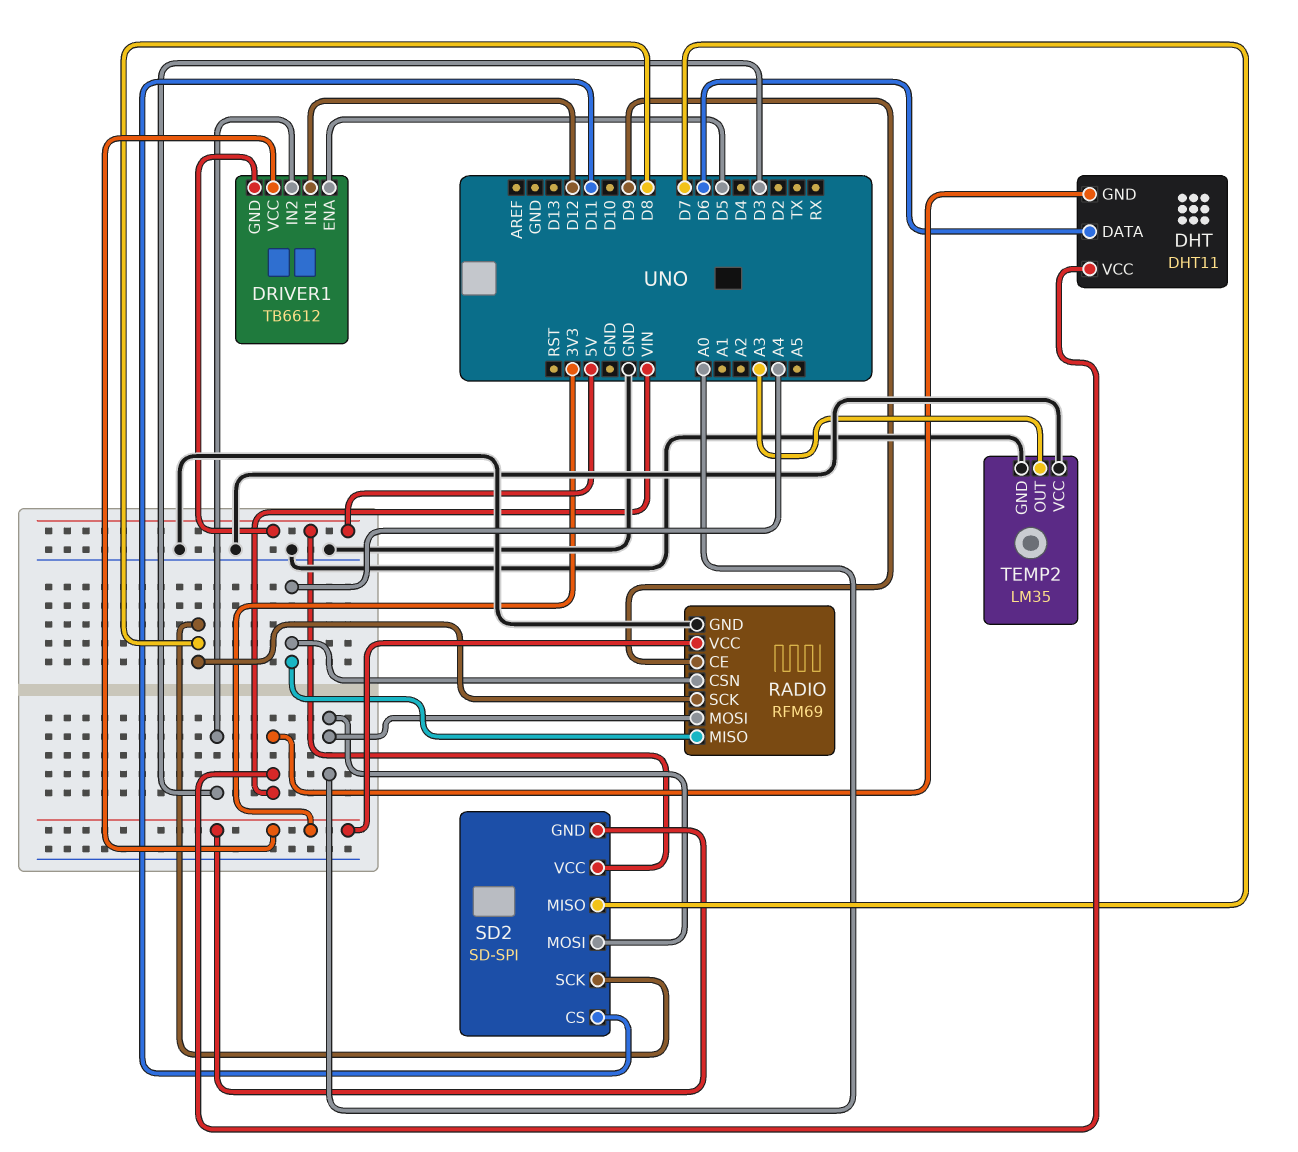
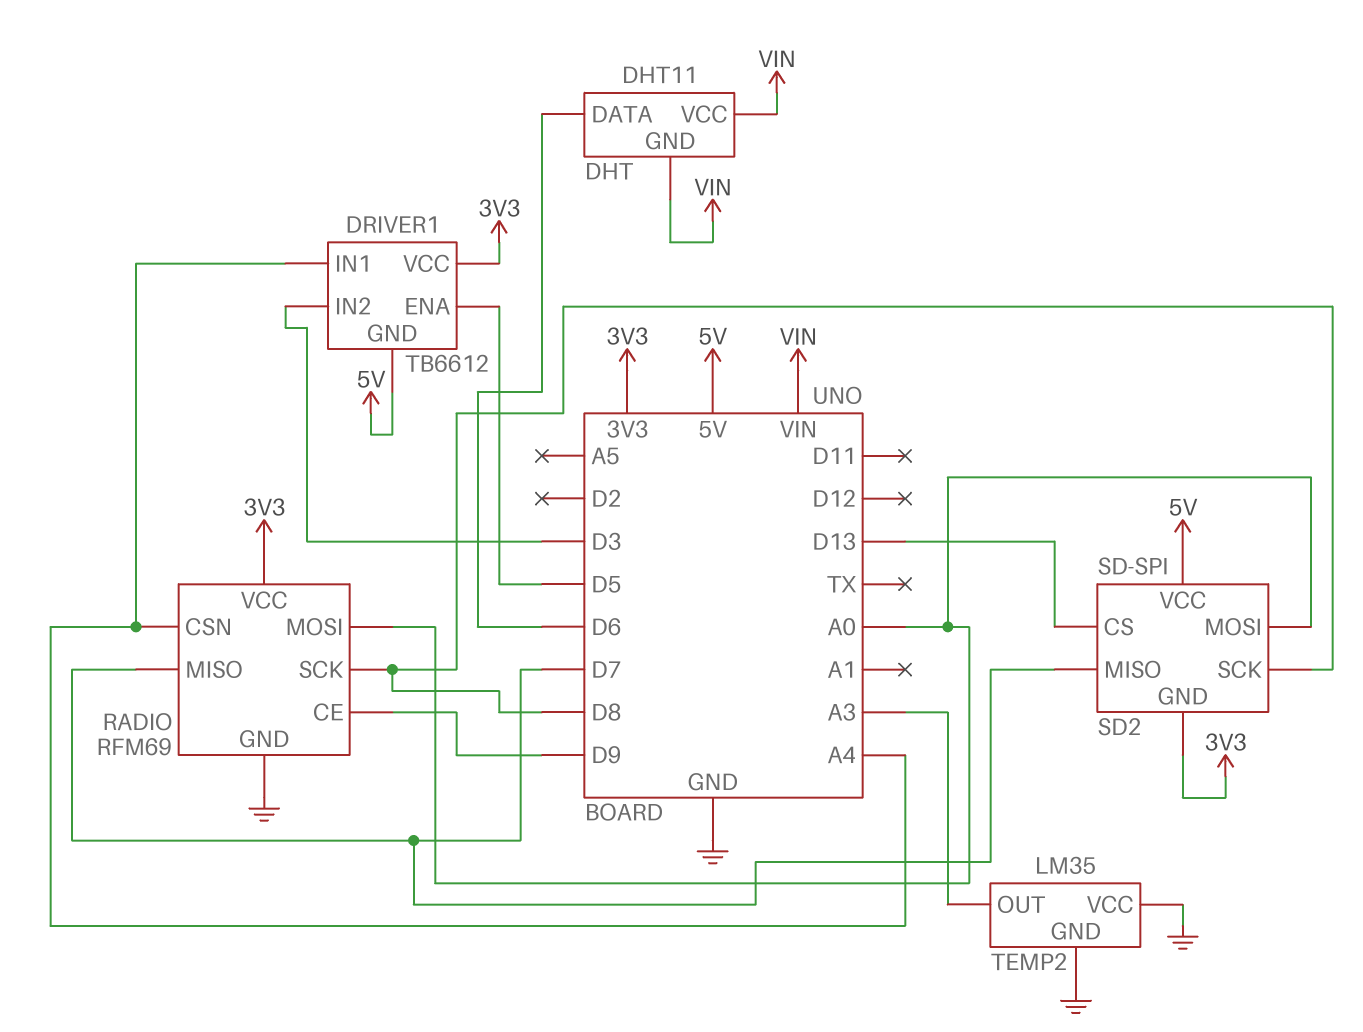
DRIVER1 pin IN1: D12 -> A4
RADIO pin MISO: A4 -> D7
SD2 pin CS: D11 -> D13

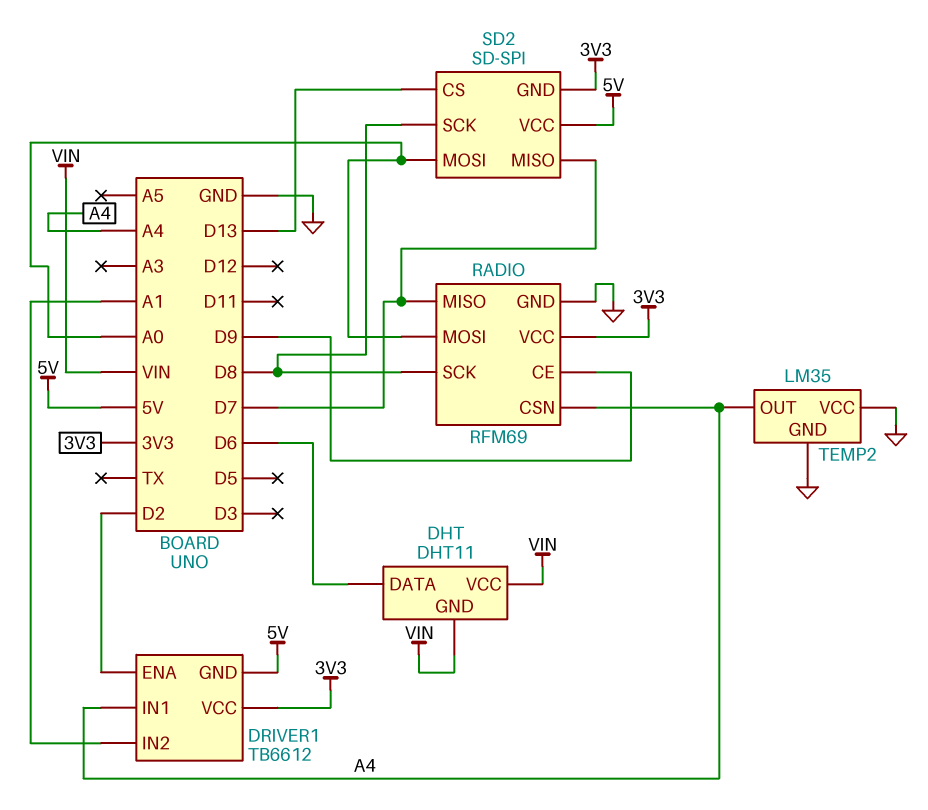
DRIVER1 pin ENA: D5 -> D2
DRIVER1 pin IN2: D3 -> A1
TEMP2 pin OUT: A3 -> A4

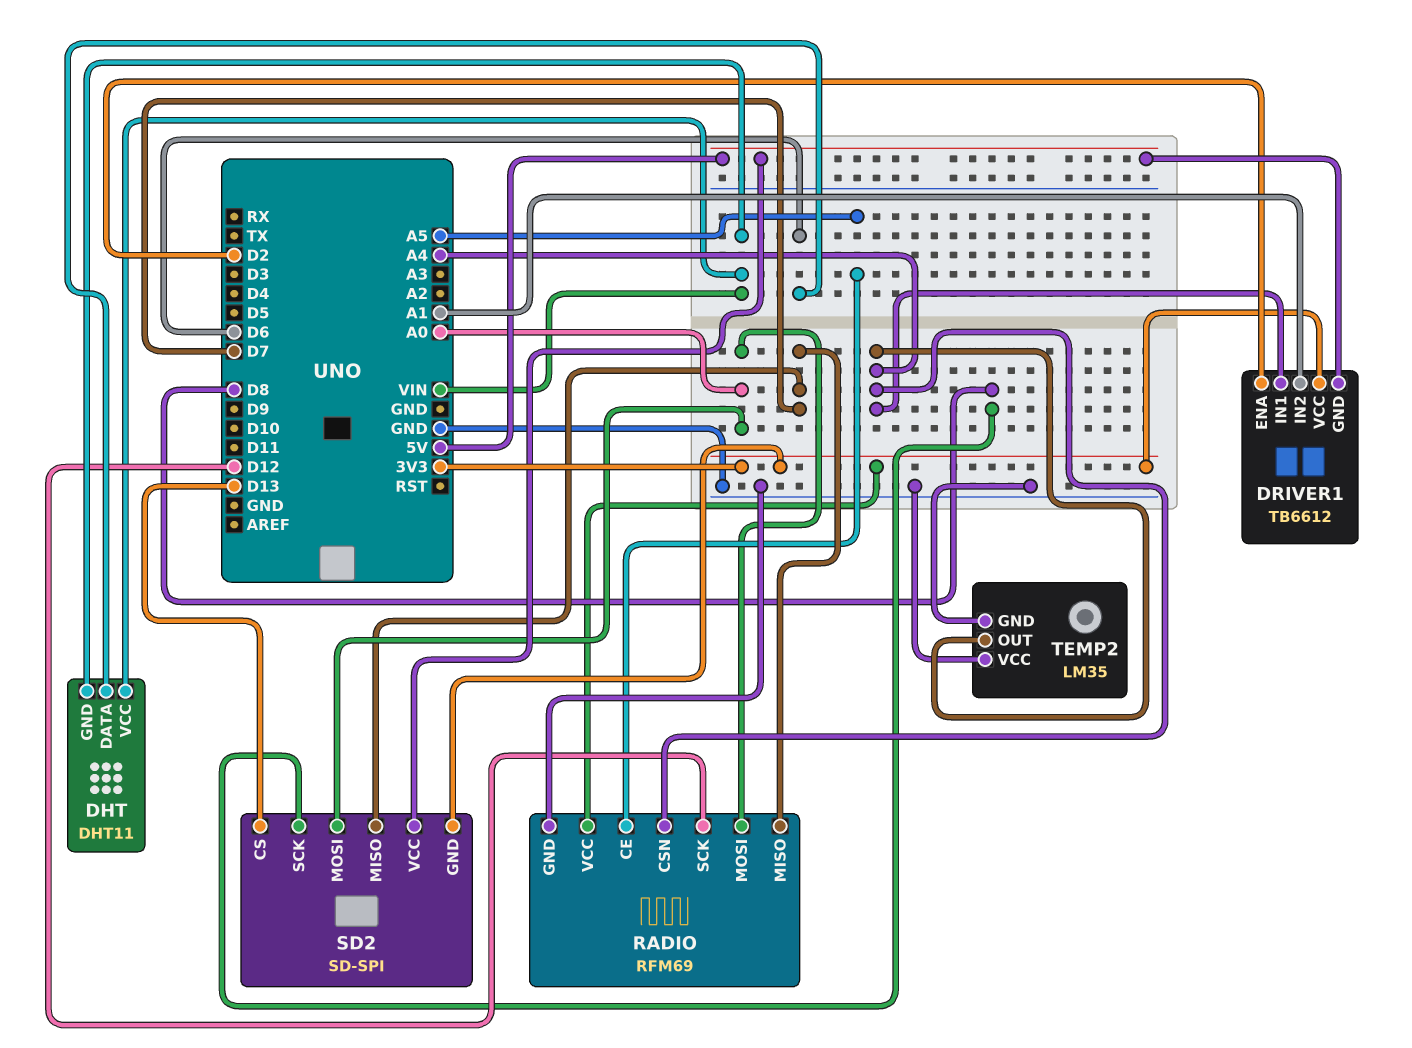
RADIO pin CE: D9 -> A5
RADIO pin SCK: D8 -> D12

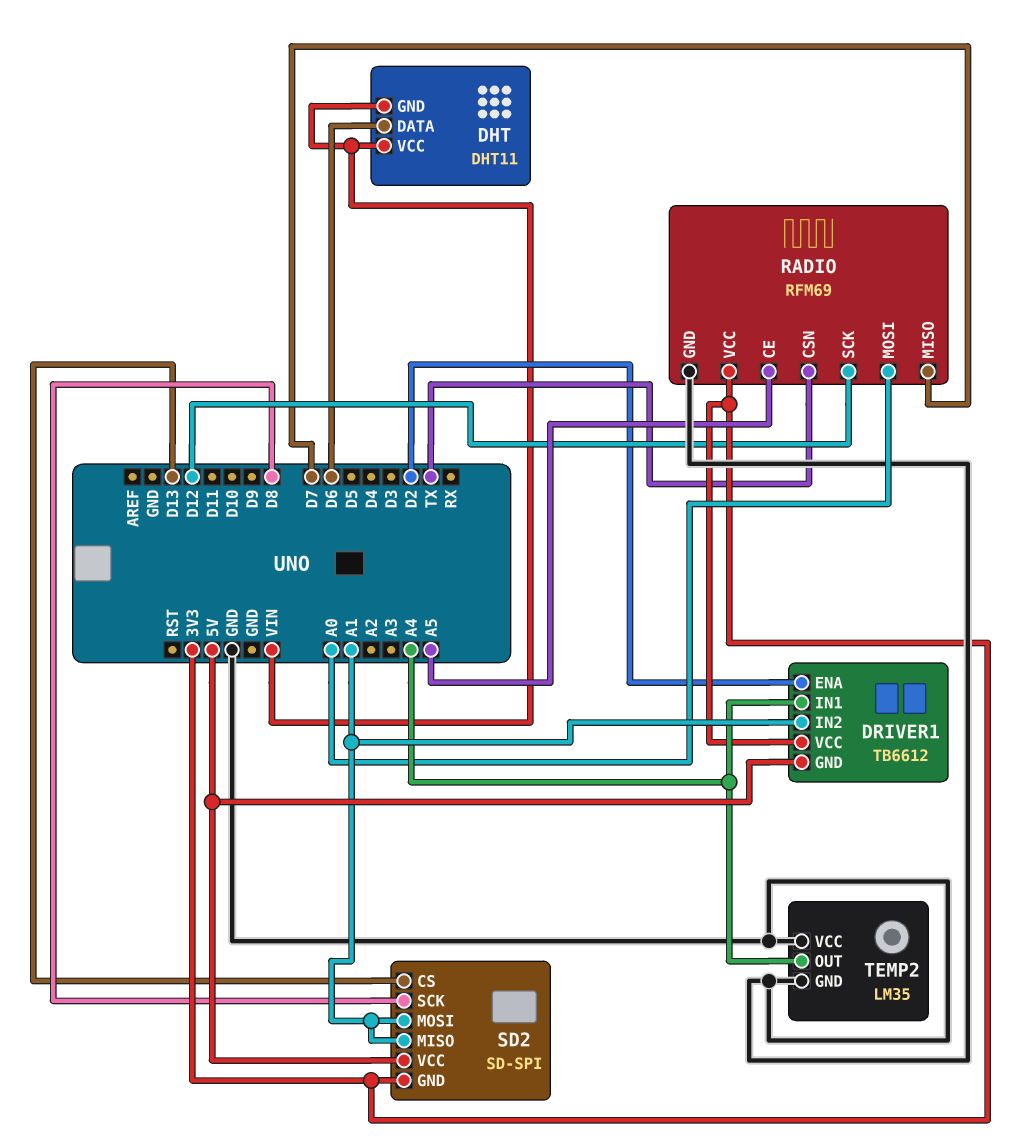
RADIO pin CSN: A4 -> TX
SD2 pin MISO: D7 -> A1
SD2 pin MOSI: A0 -> A1

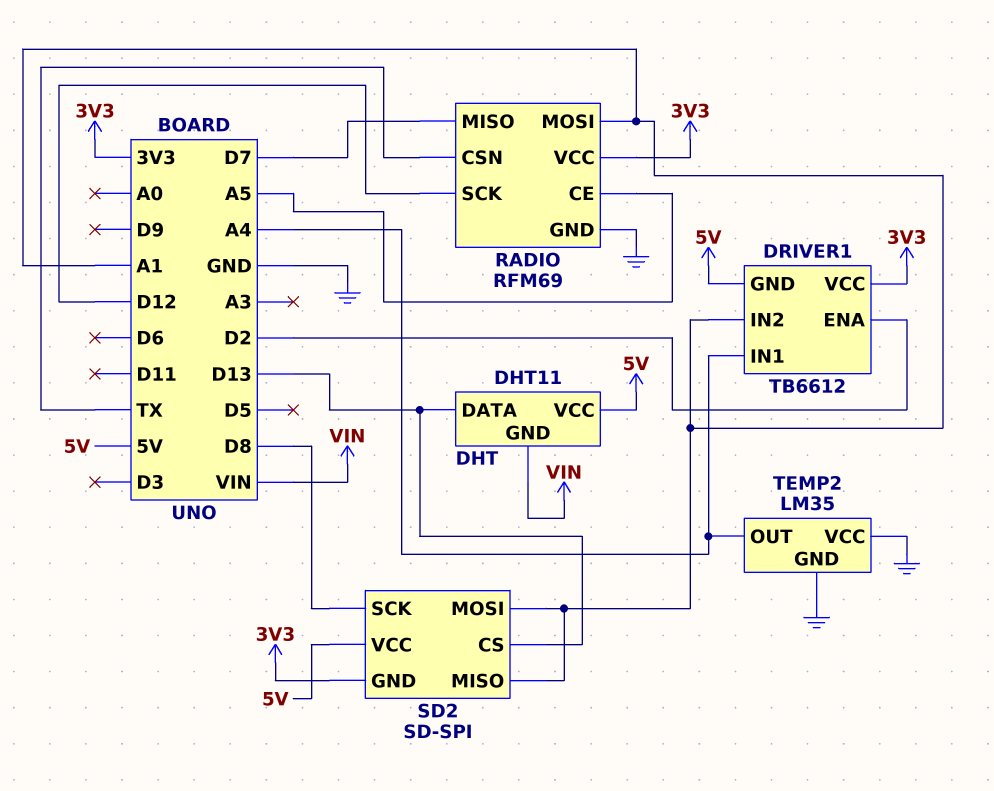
DHT pin DATA: D6 -> D13
DHT pin VCC: VIN -> 5V
RADIO pin MOSI: A0 -> A1

